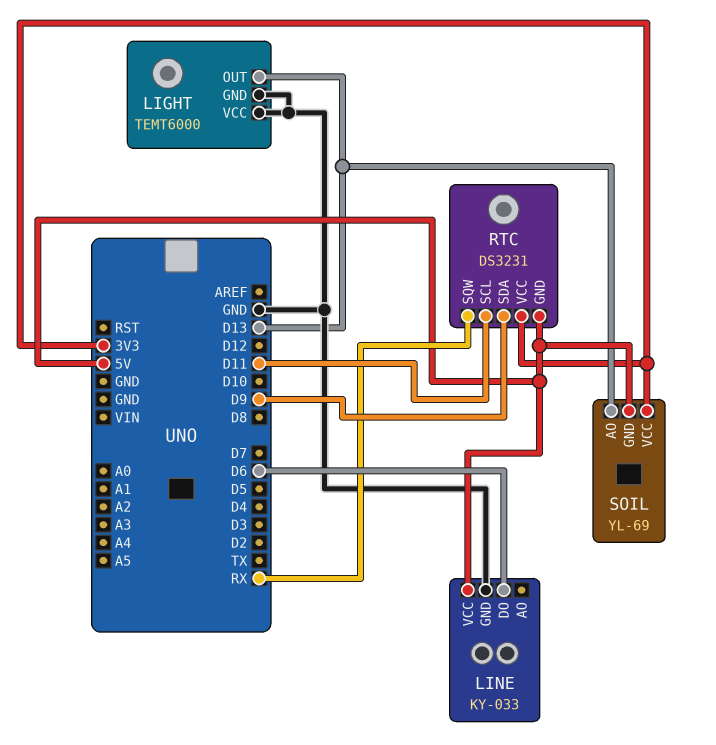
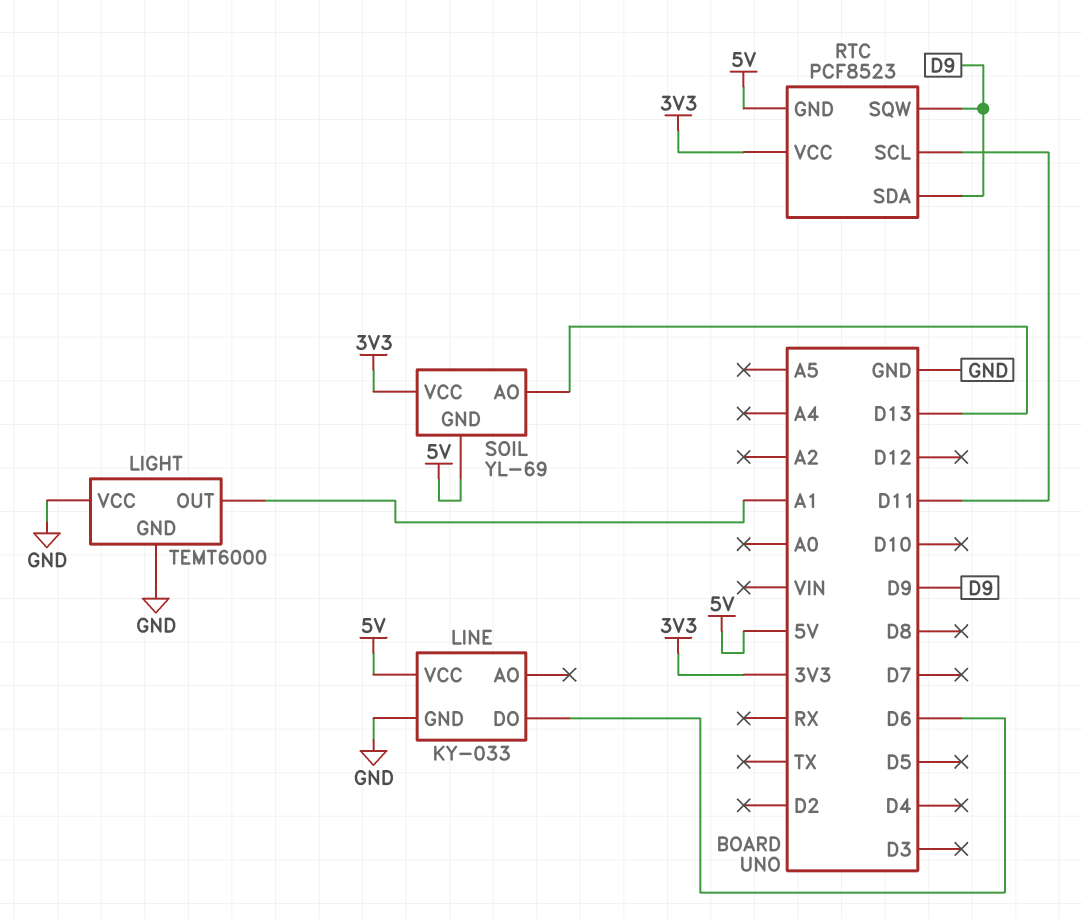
LIGHT pin OUT: D13 -> A1
RTC: DS3231 -> PCF8523
RTC pin SQW: RX -> D9

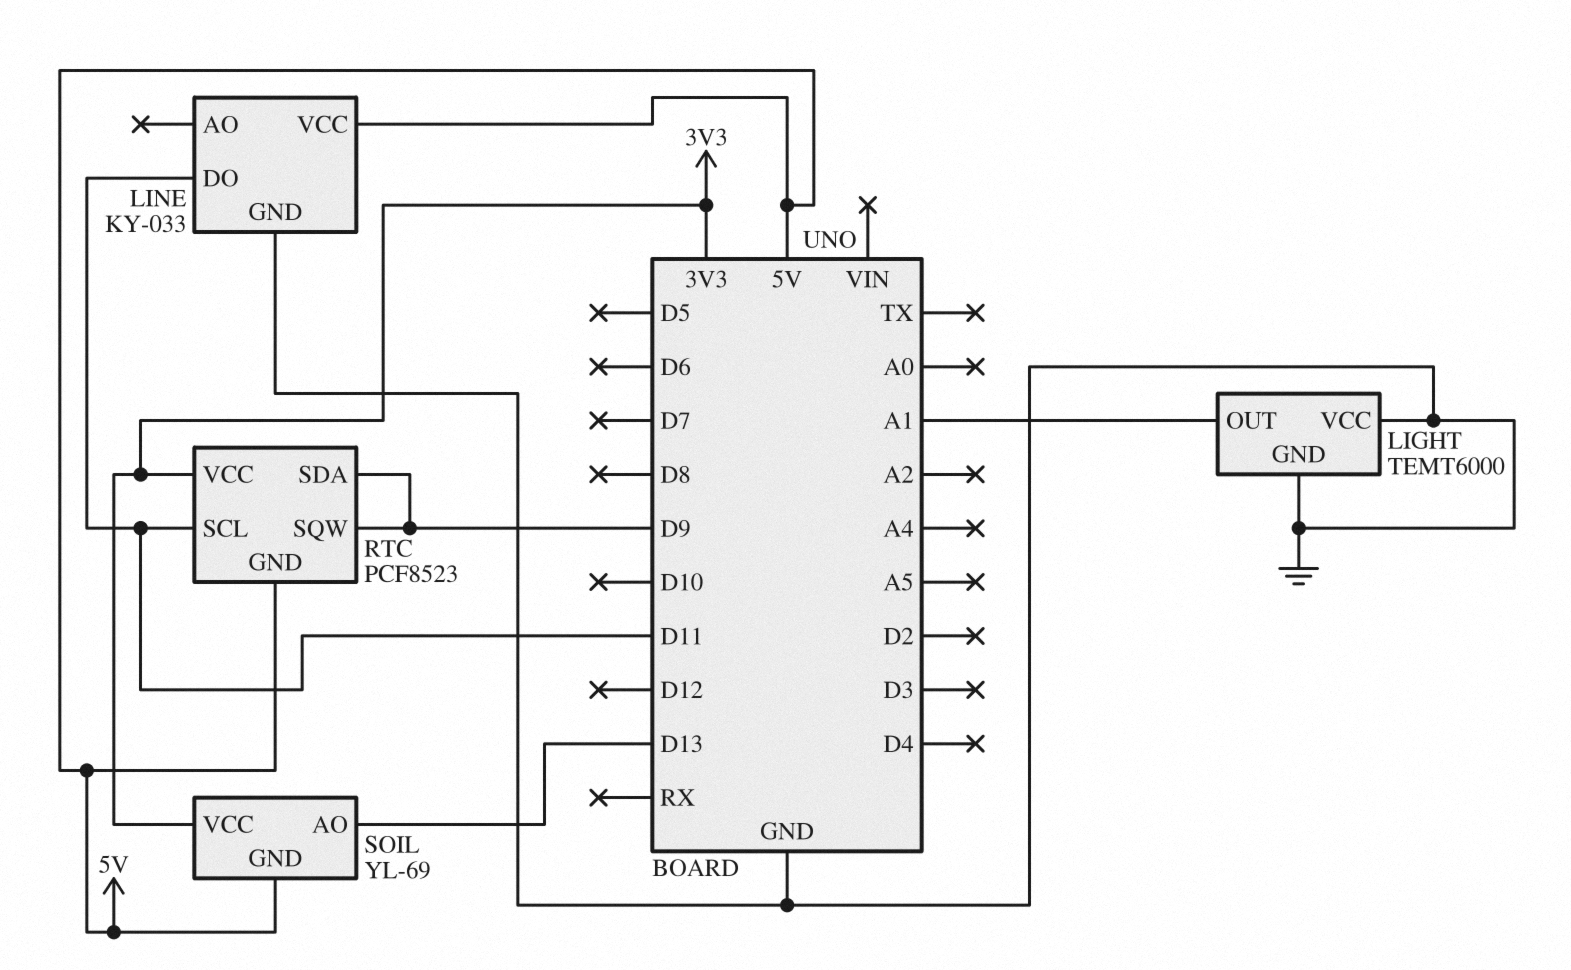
LINE pin DO: D6 -> D11

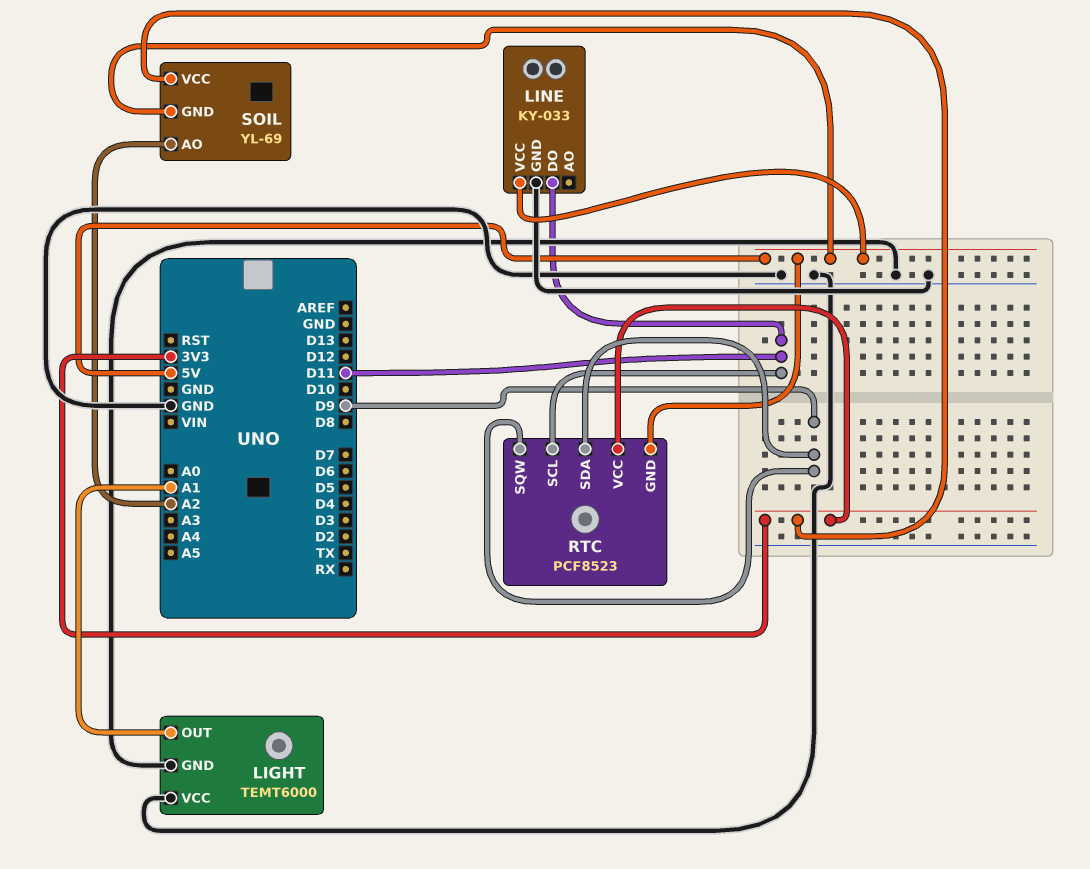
SOIL pin AO: D13 -> A2

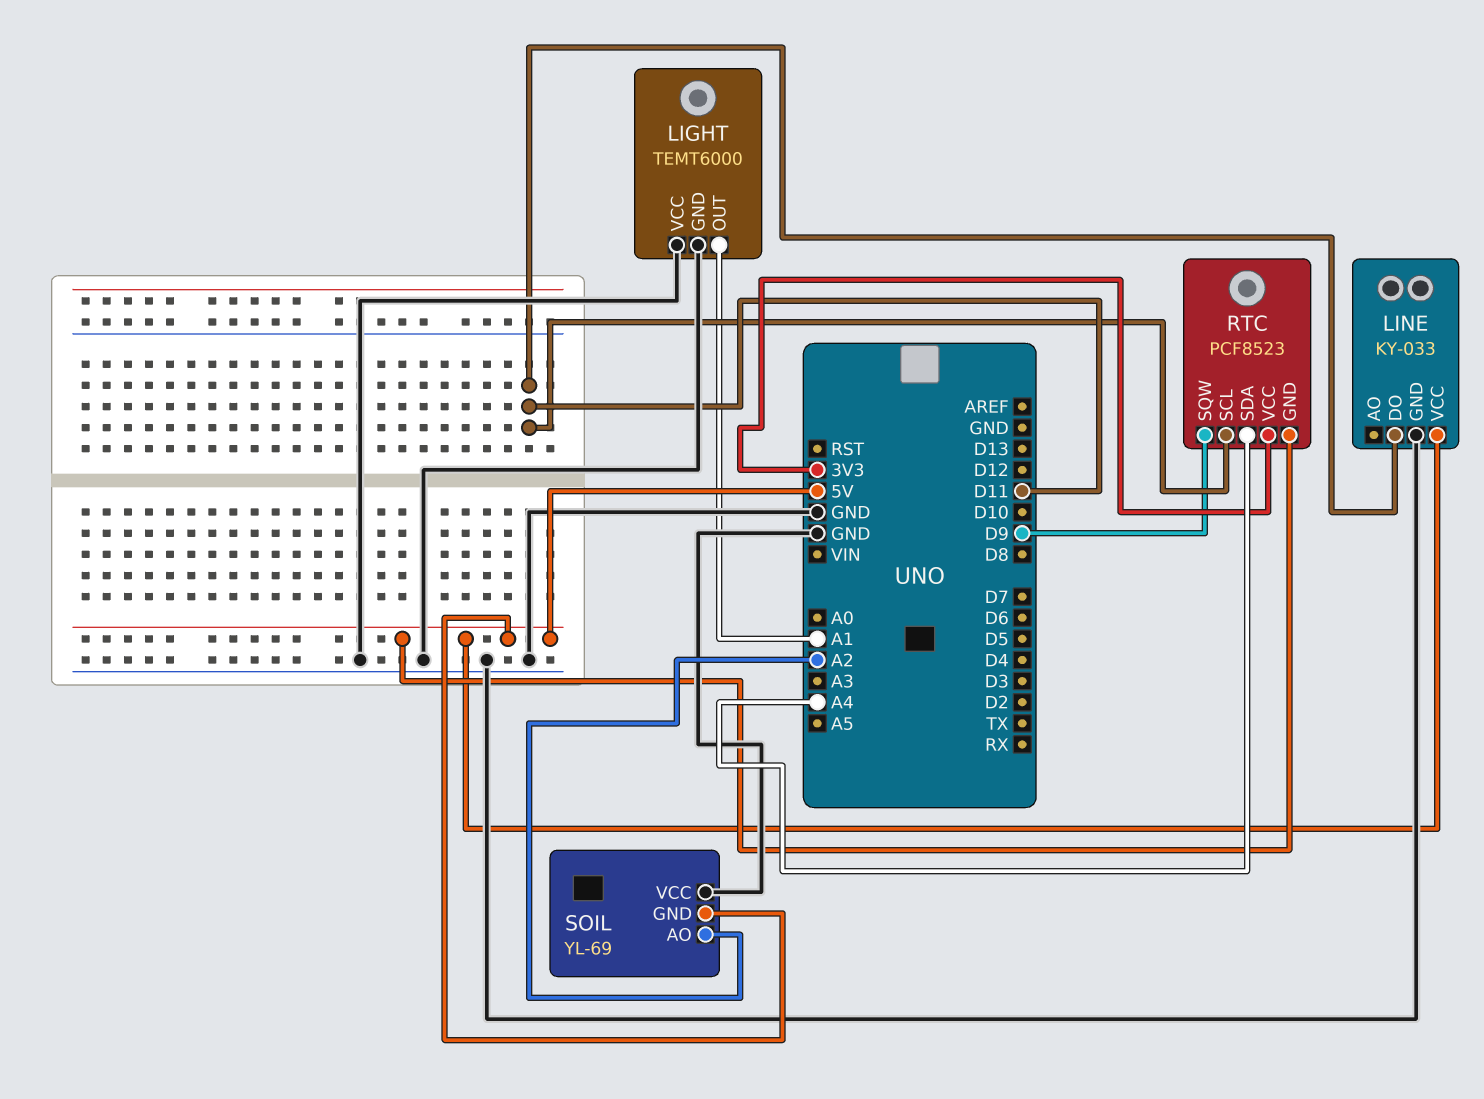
RTC pin SDA: D9 -> A4
SOIL pin VCC: 3V3 -> GND

